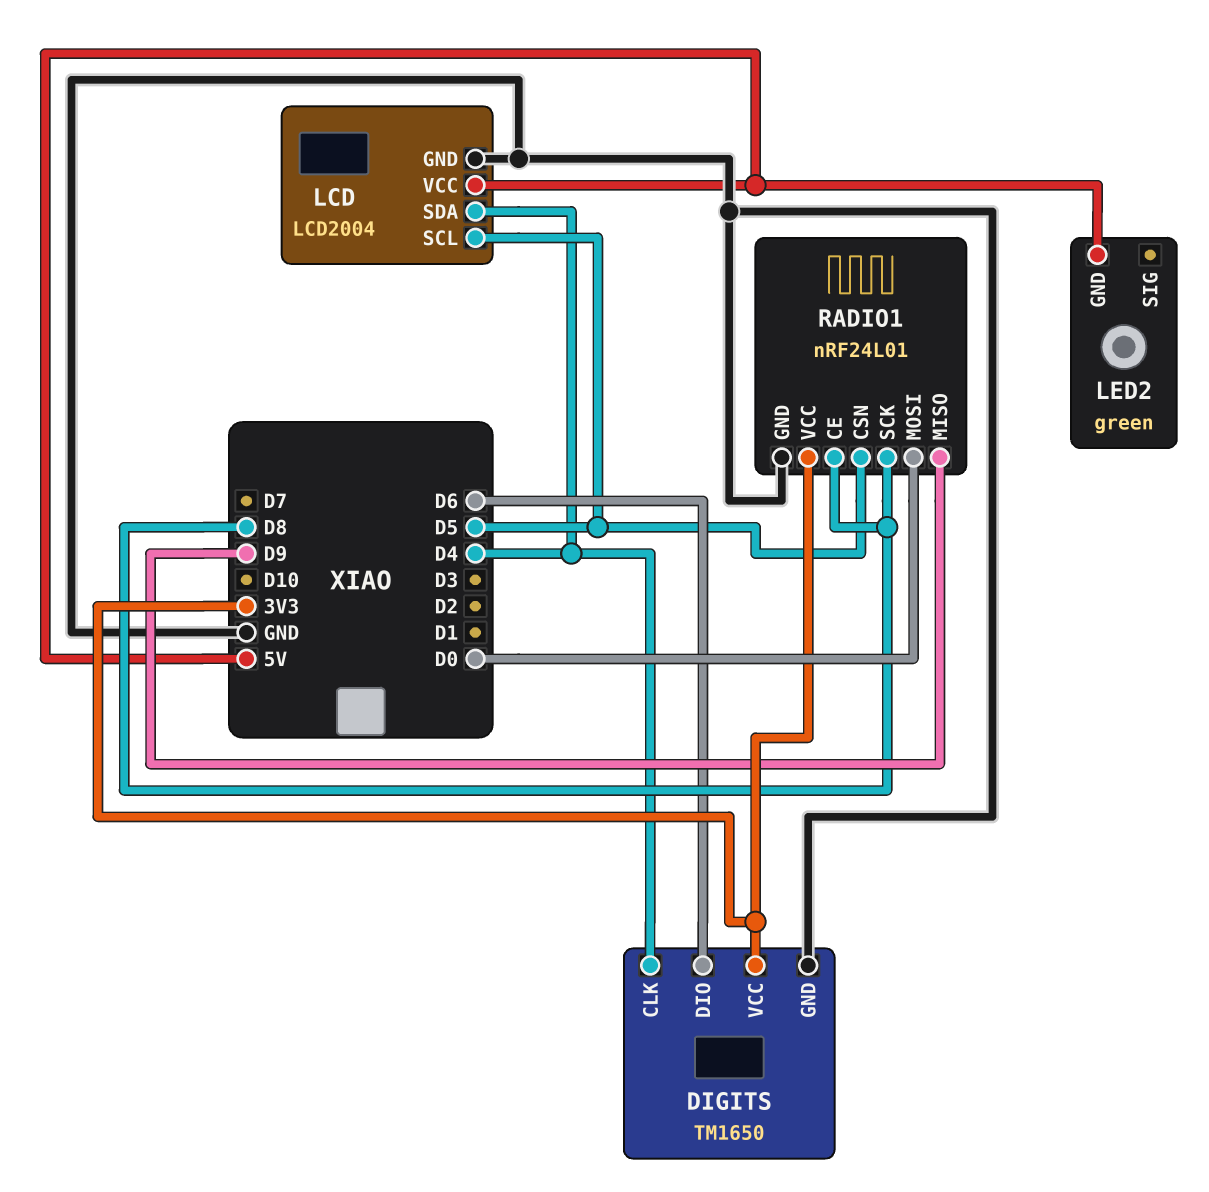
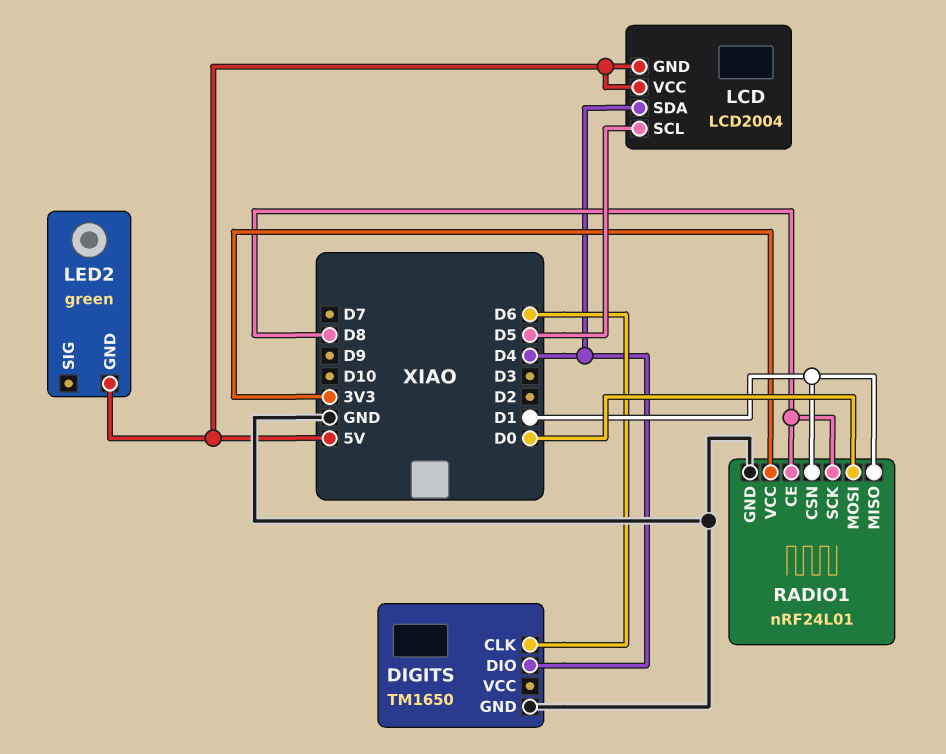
DIGITS pin CLK: D4 -> D6
DIGITS pin DIO: D6 -> D4
DIGITS pin VCC: 3V3 -> none
LCD pin GND: GND -> 5V
RADIO1 pin CSN: D5 -> D1
RADIO1 pin MISO: D9 -> D1

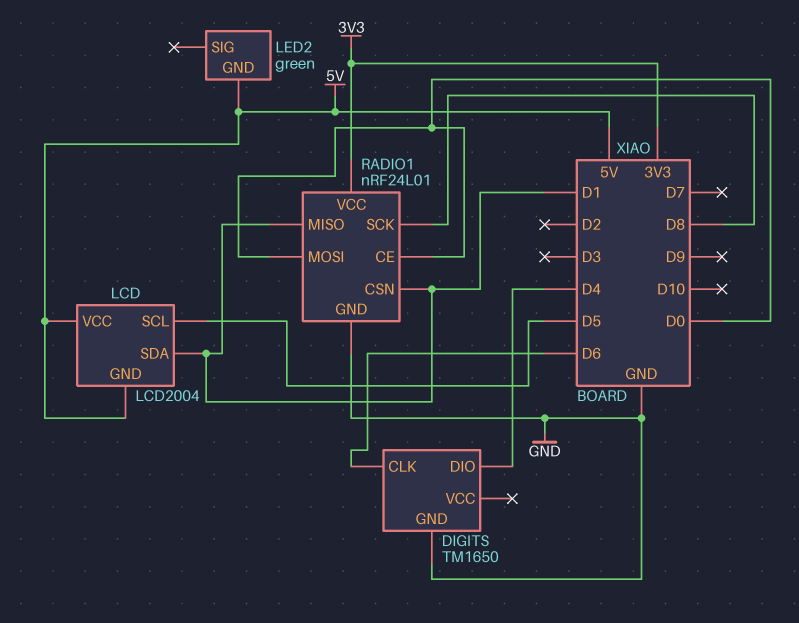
LCD pin SDA: D4 -> D1
RADIO1 pin CE: D8 -> D0

